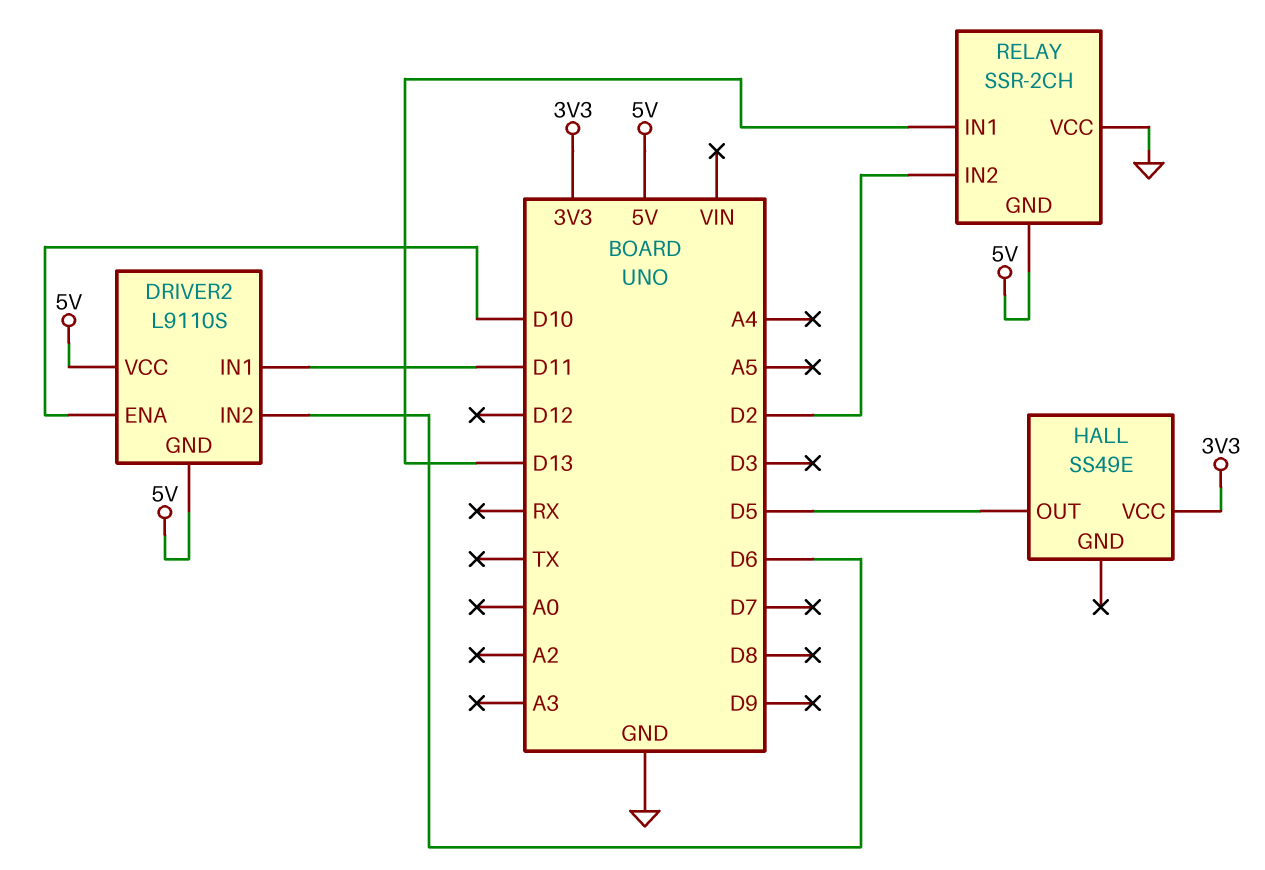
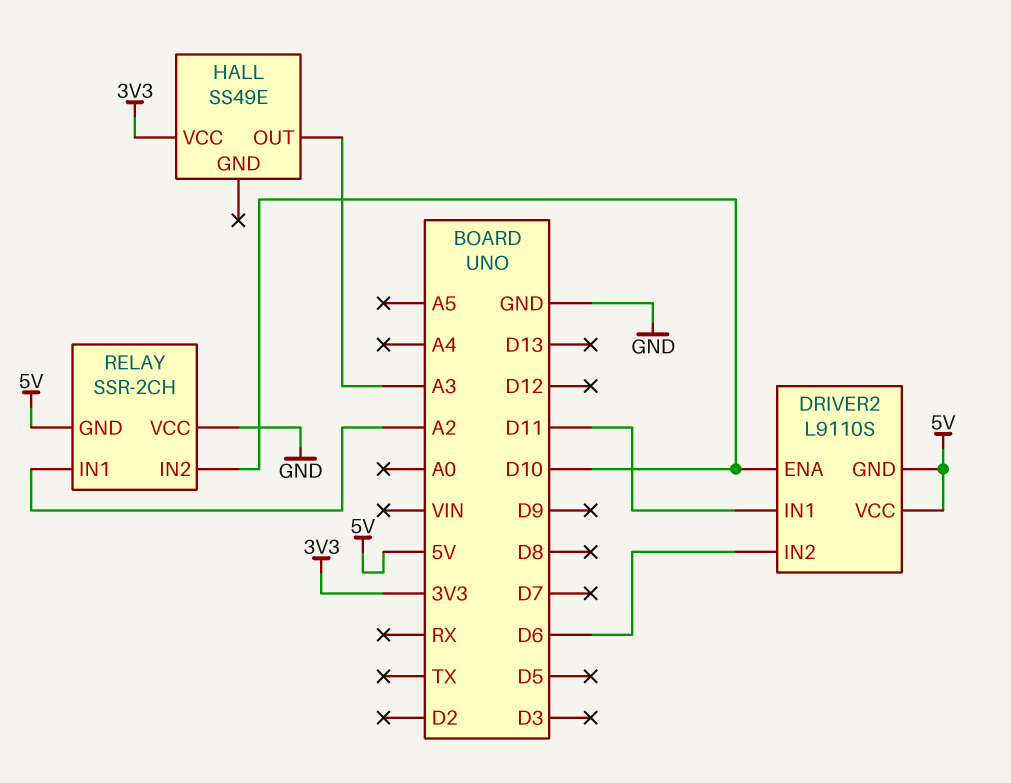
HALL pin OUT: D5 -> A3
RELAY pin IN1: D13 -> A2
RELAY pin IN2: D2 -> D10

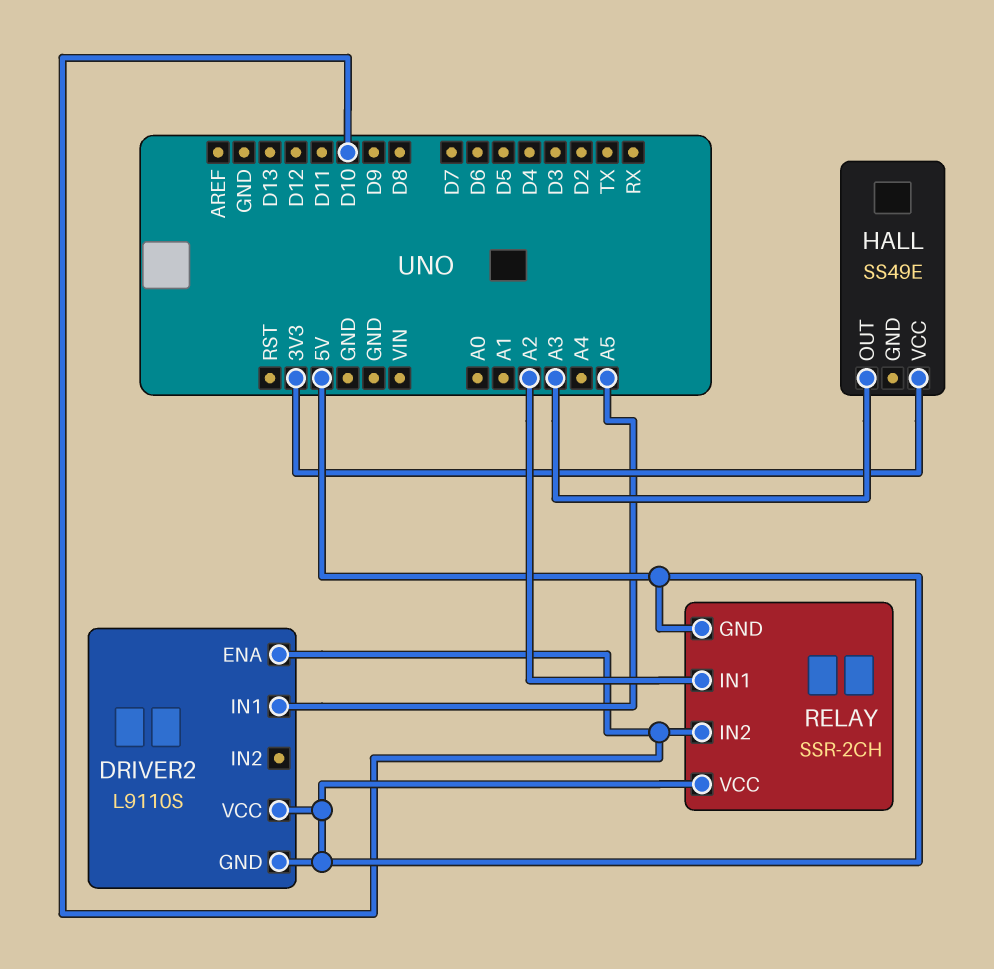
DRIVER2 pin IN1: D11 -> A5
DRIVER2 pin IN2: D6 -> none
RELAY pin VCC: GND -> 5V

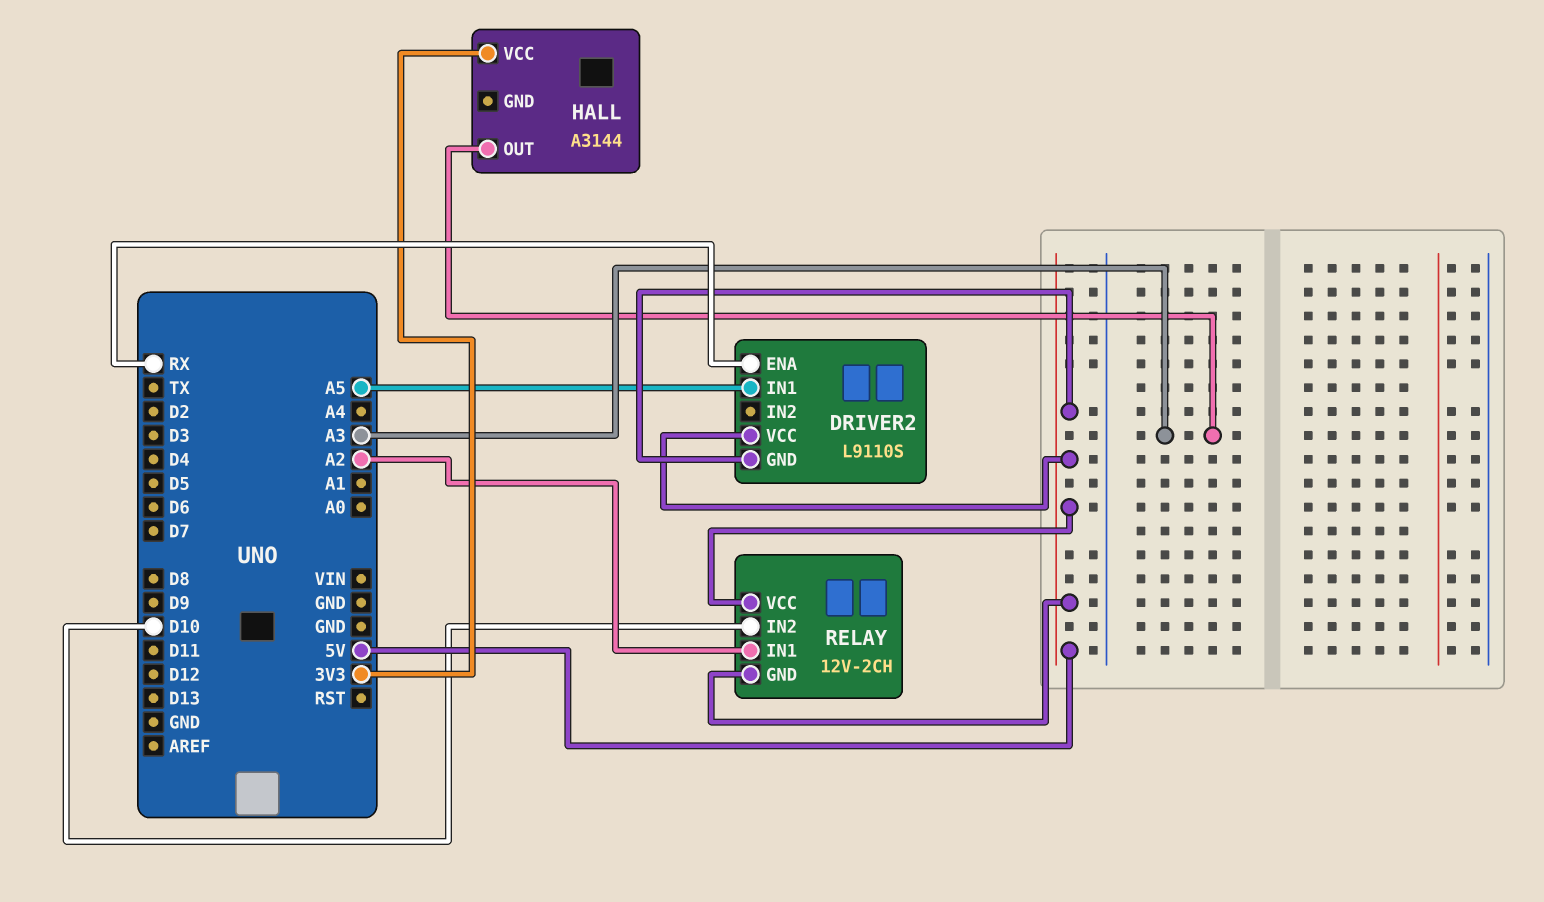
DRIVER2 pin ENA: D10 -> RX
HALL: SS49E -> A3144
RELAY: SSR-2CH -> 12V-2CH

